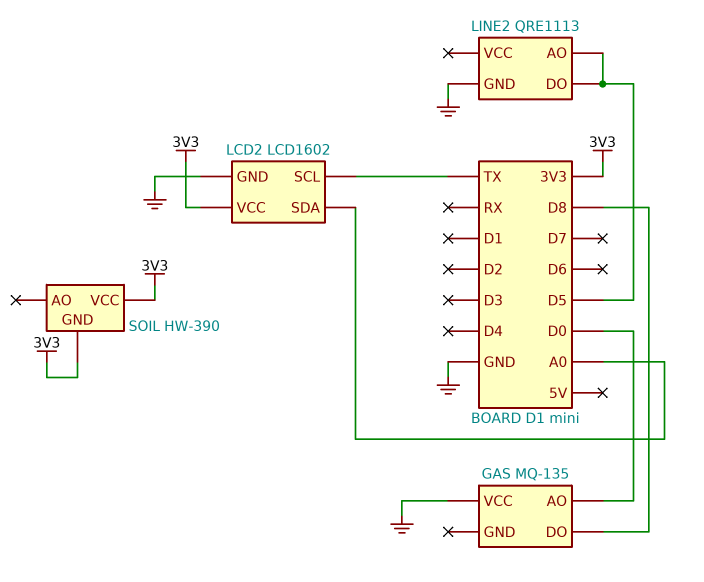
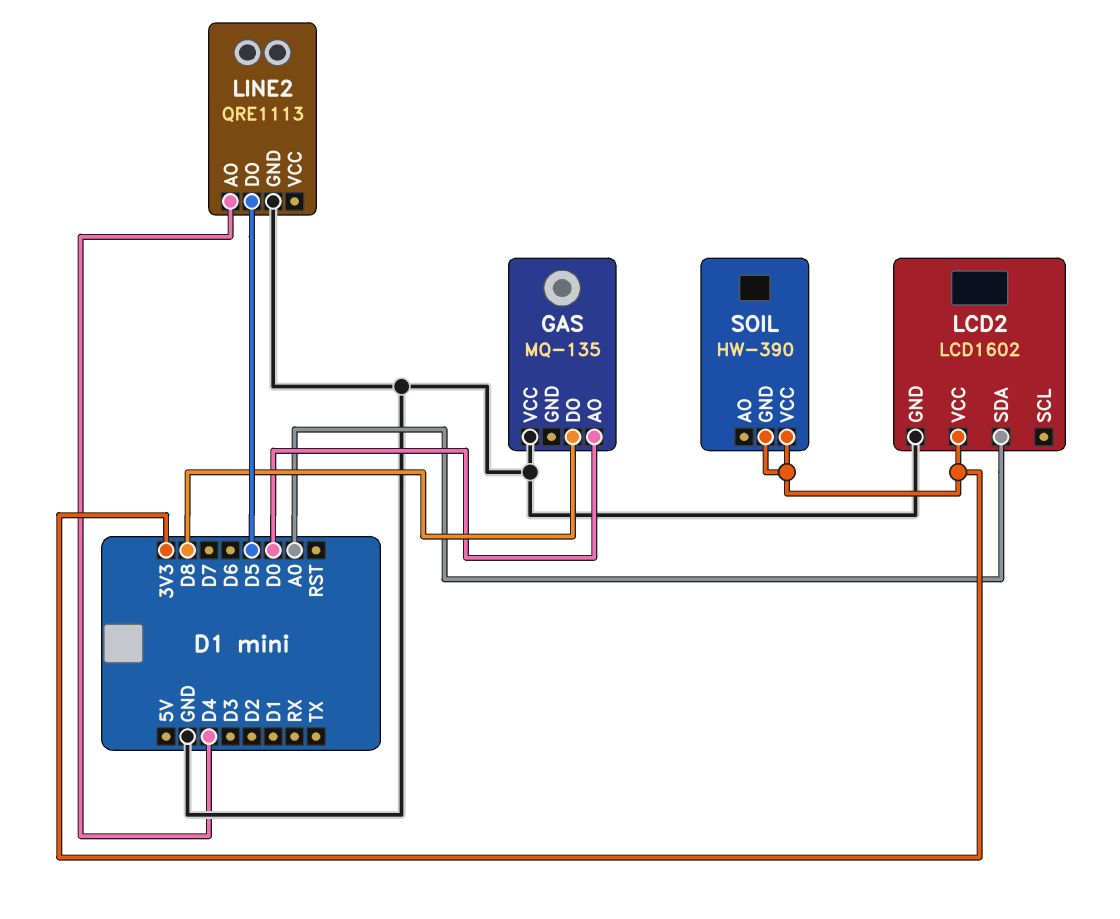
LCD2 pin SCL: TX -> none
LINE2 pin AO: D5 -> D4

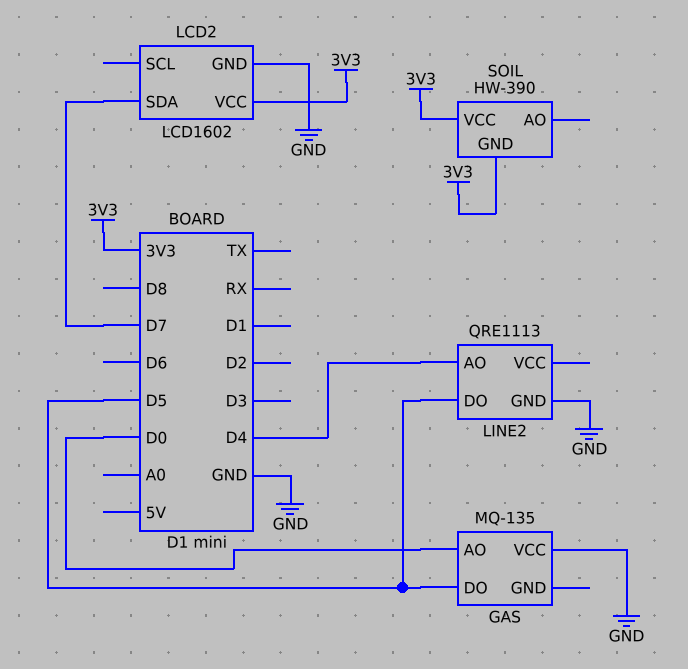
GAS pin DO: D8 -> D5
LCD2 pin SDA: A0 -> D7

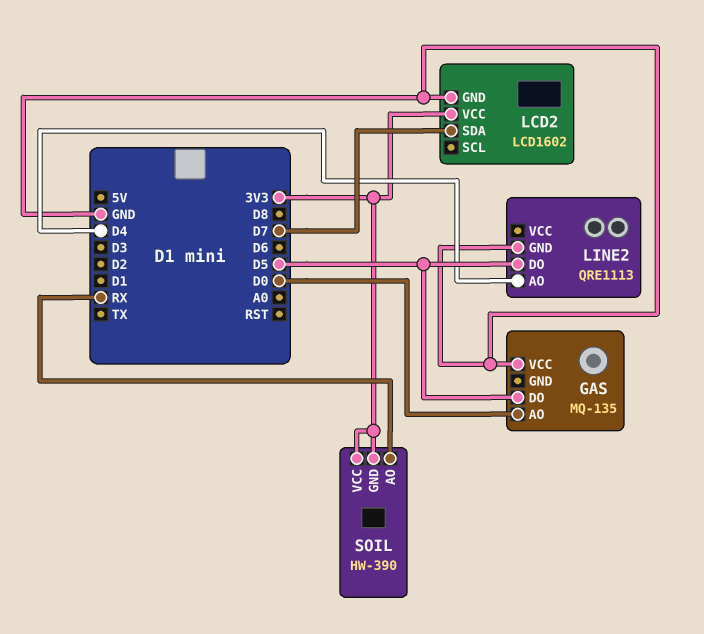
SOIL pin AO: none -> RX

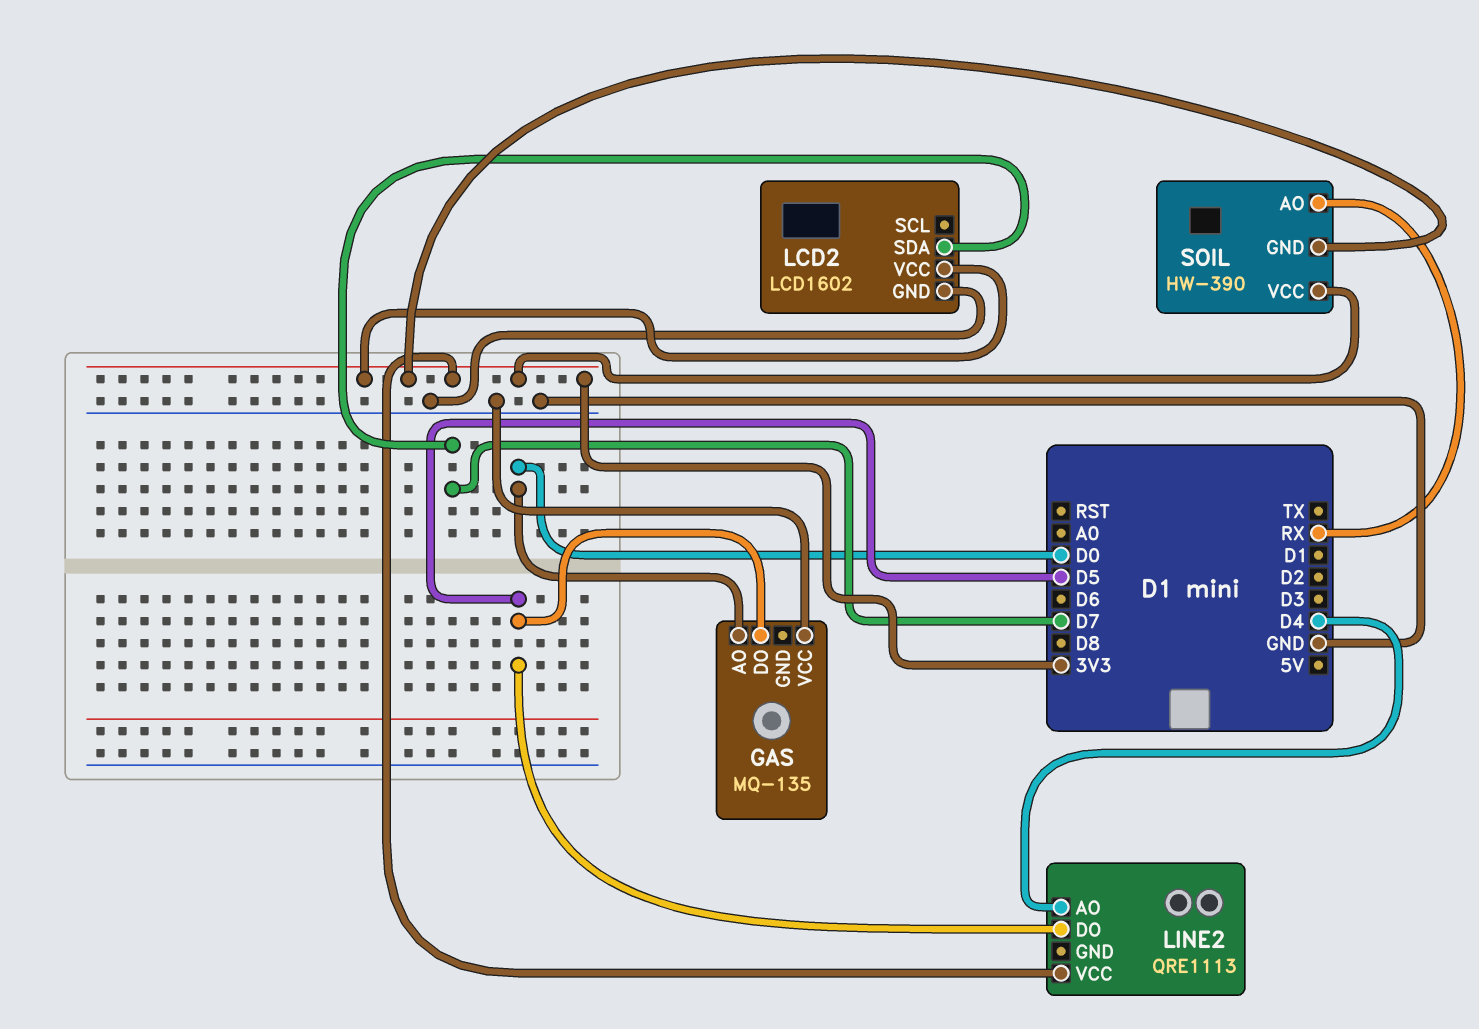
LINE2 pin GND: GND -> none
LINE2 pin VCC: none -> 3V3

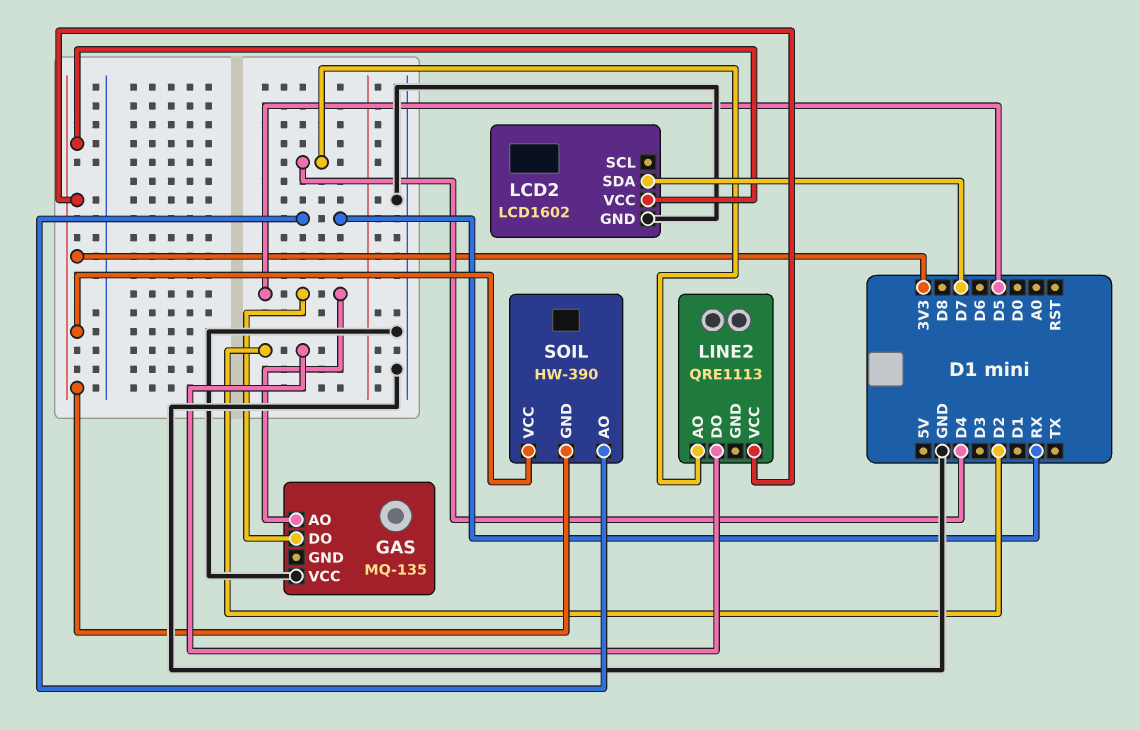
GAS pin AO: D0 -> D5
LINE2 pin DO: D5 -> D2

